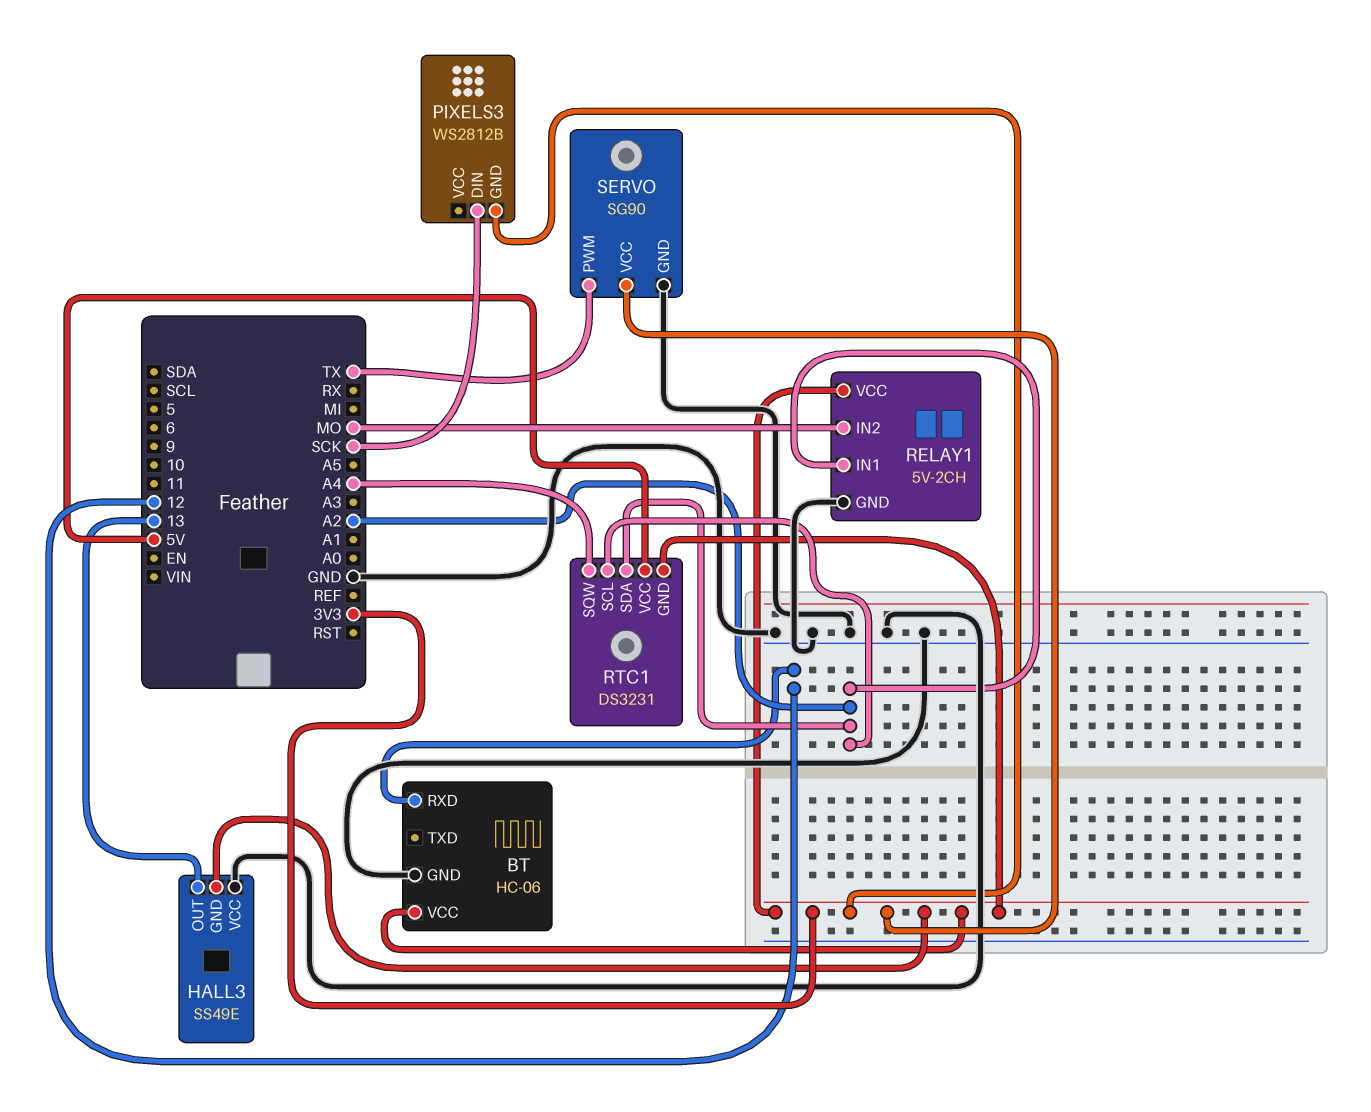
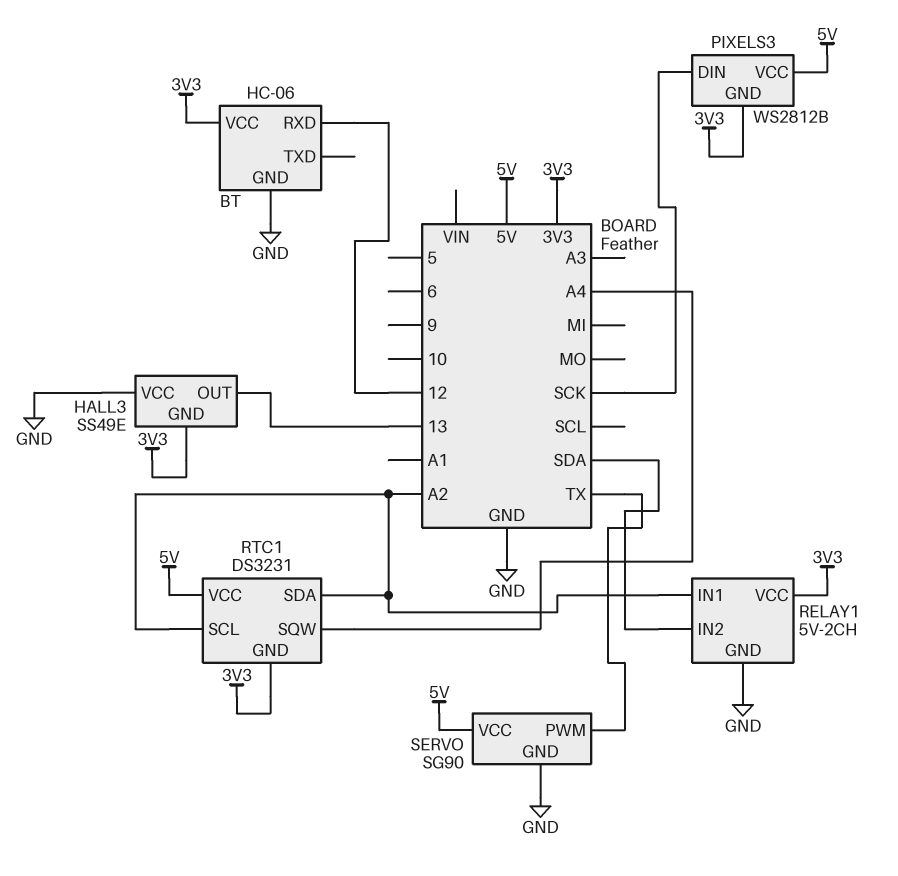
PIXELS3 pin VCC: none -> 5V
RELAY1 pin IN2: MO -> SDA
SERVO pin VCC: 3V3 -> 5V

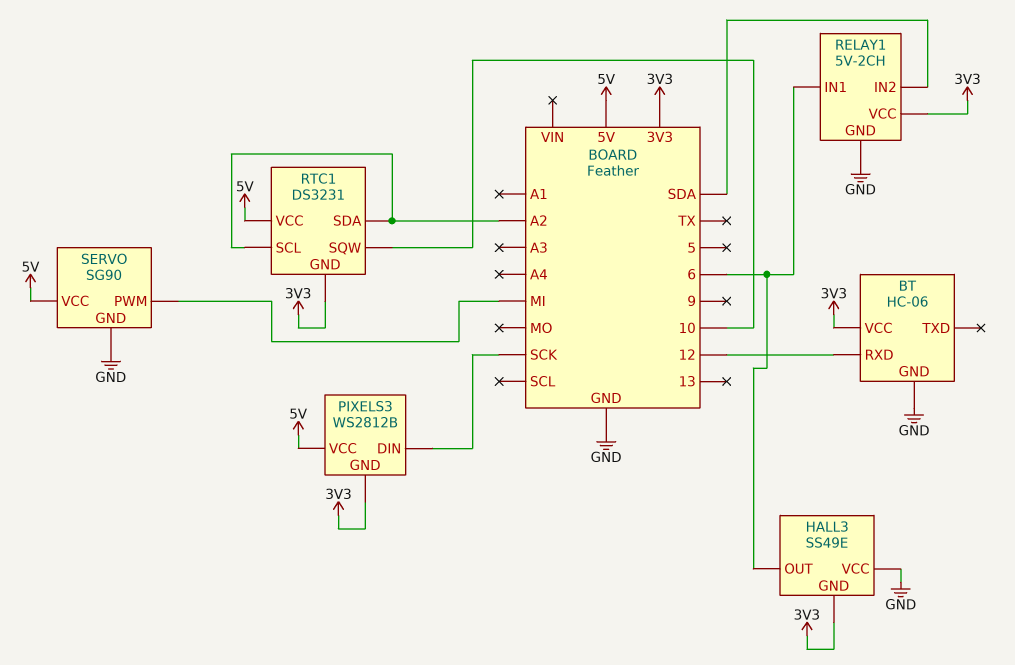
HALL3 pin OUT: 13 -> 6
RELAY1 pin IN1: A2 -> 6
RTC1 pin SQW: A4 -> 10
SERVO pin PWM: TX -> MI

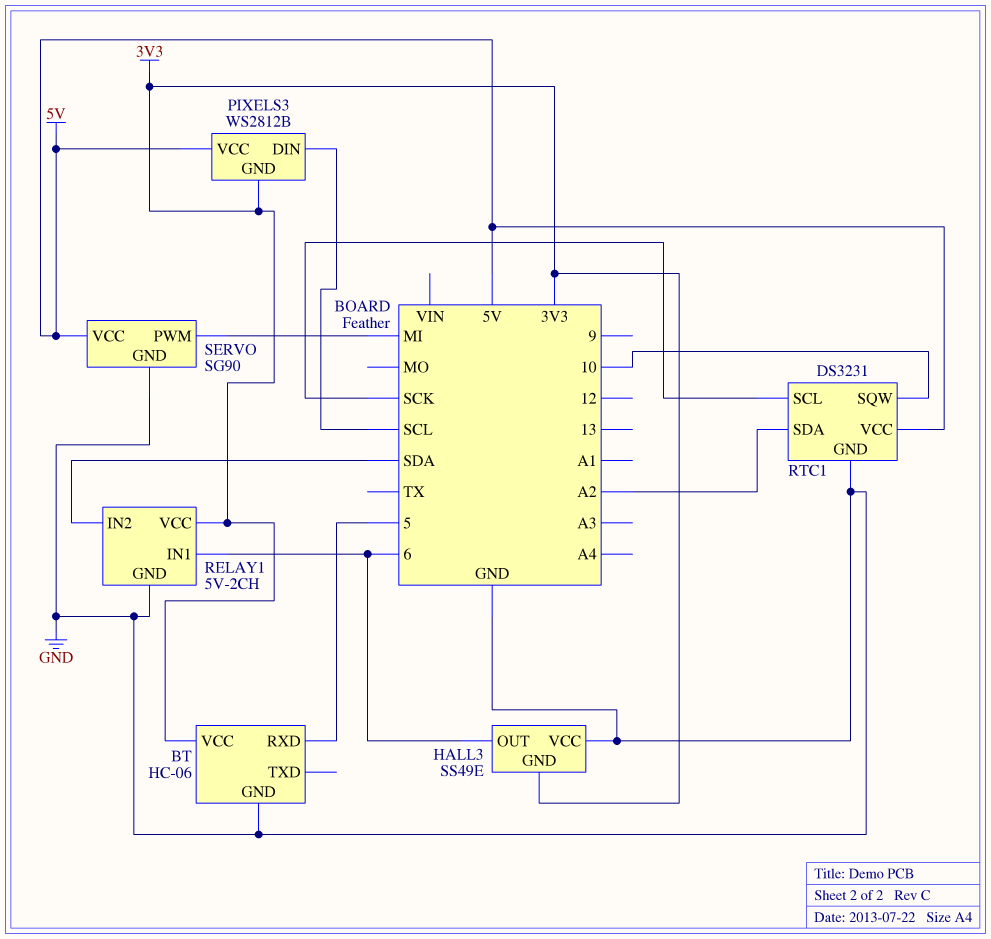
BT pin RXD: 12 -> 5
PIXELS3 pin DIN: SCK -> SCL
RTC1 pin GND: 3V3 -> GND
RTC1 pin SCL: A2 -> SCK

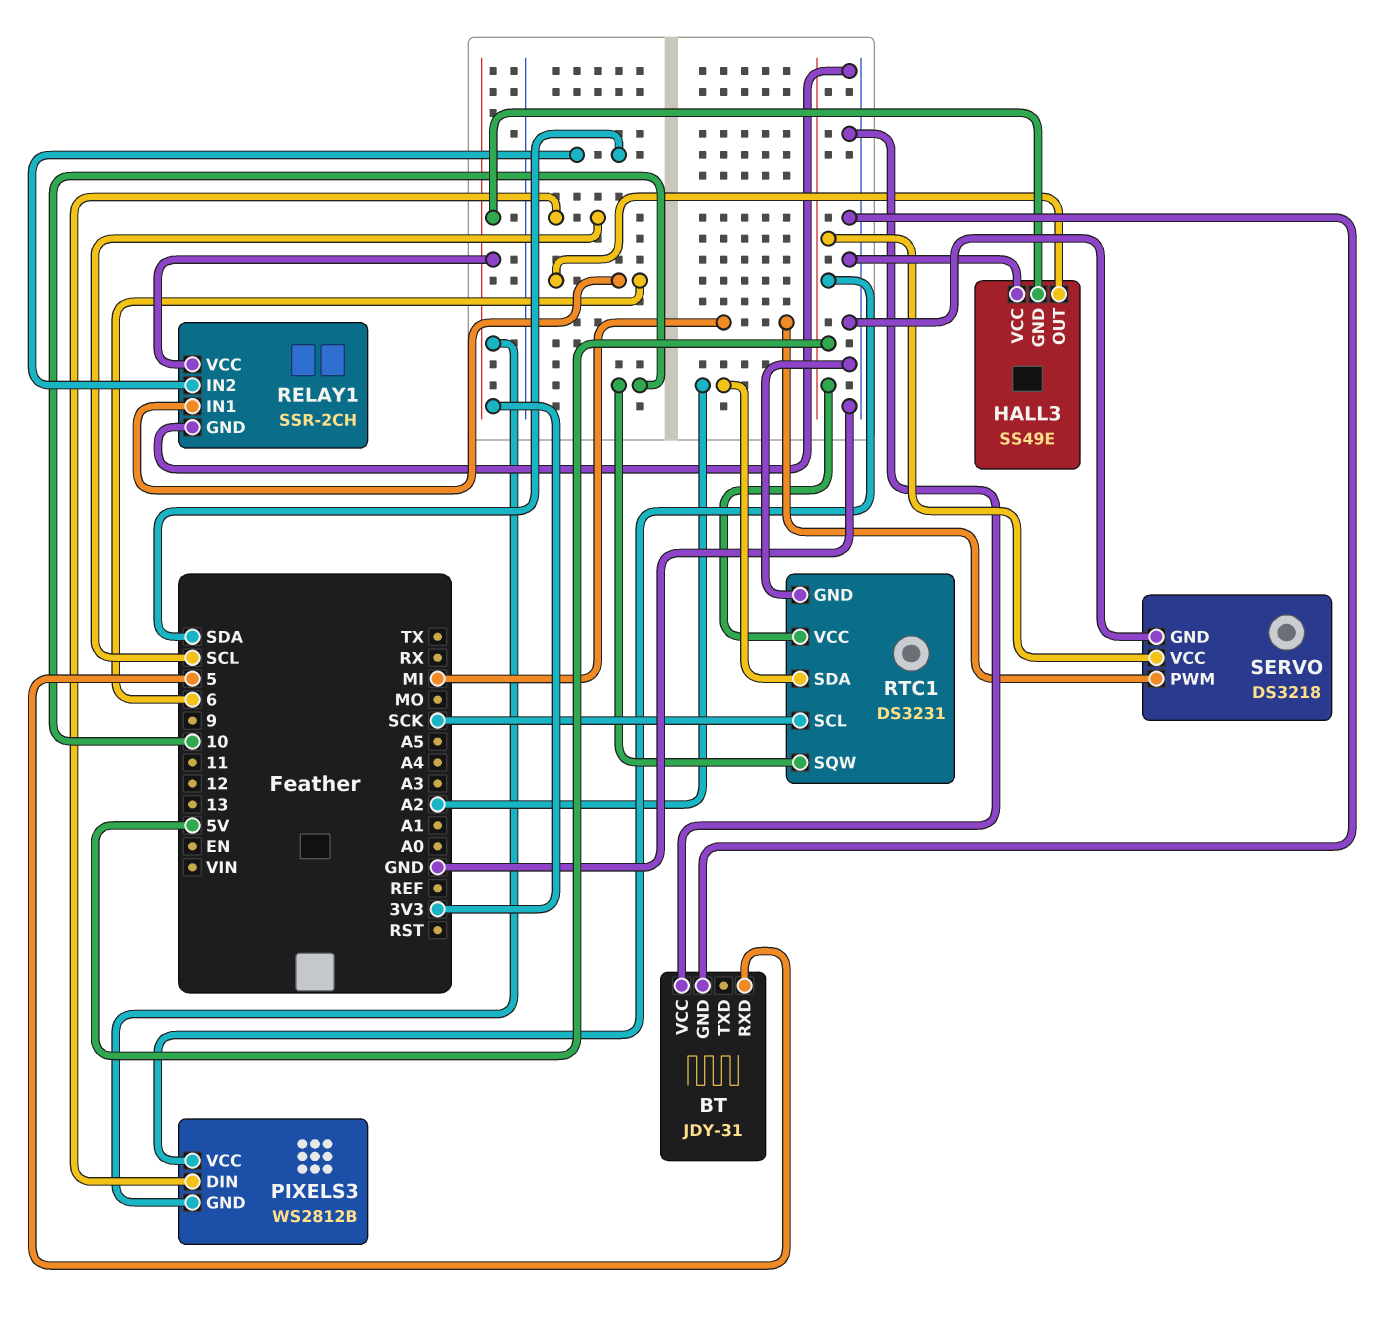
BT: HC-06 -> JDY-31
BT pin VCC: 3V3 -> GND
RELAY1: 5V-2CH -> SSR-2CH
SERVO: SG90 -> DS3218

